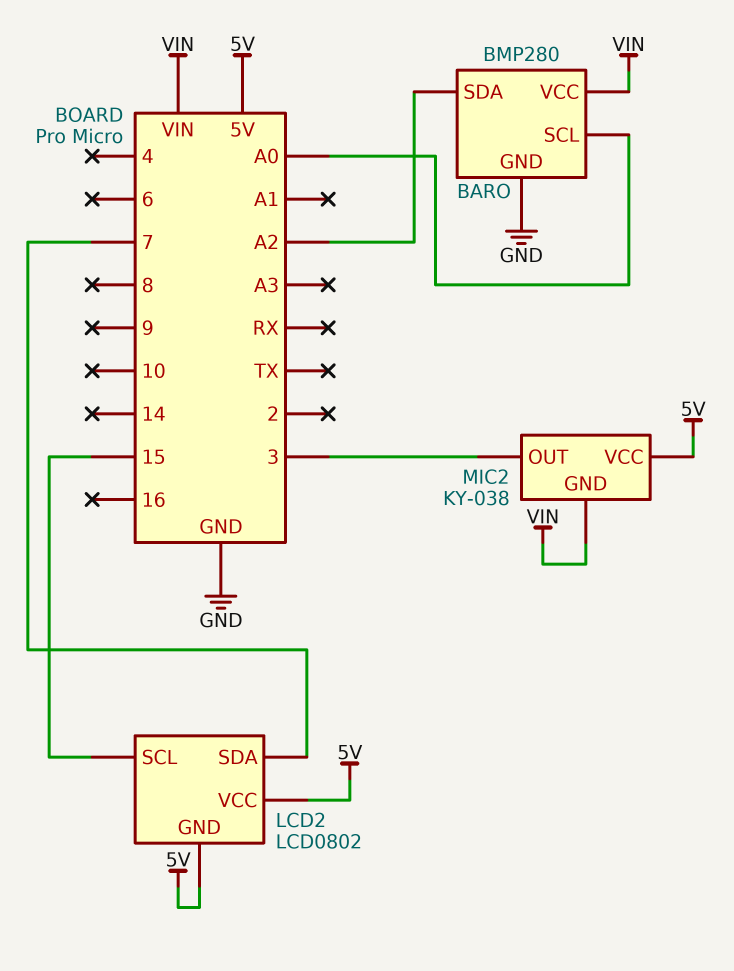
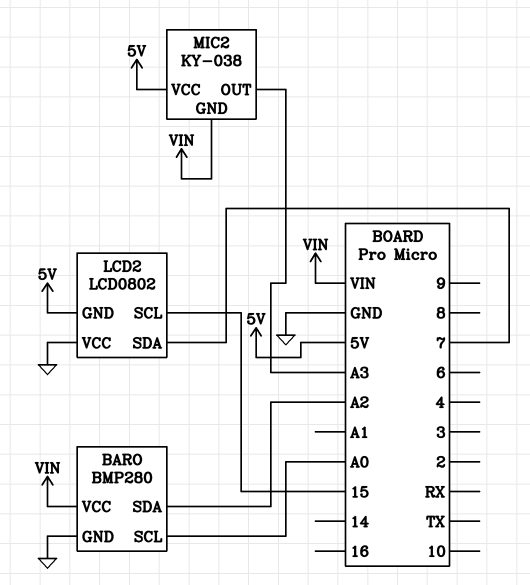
LCD2 pin VCC: 5V -> GND
MIC2 pin OUT: 3 -> A3

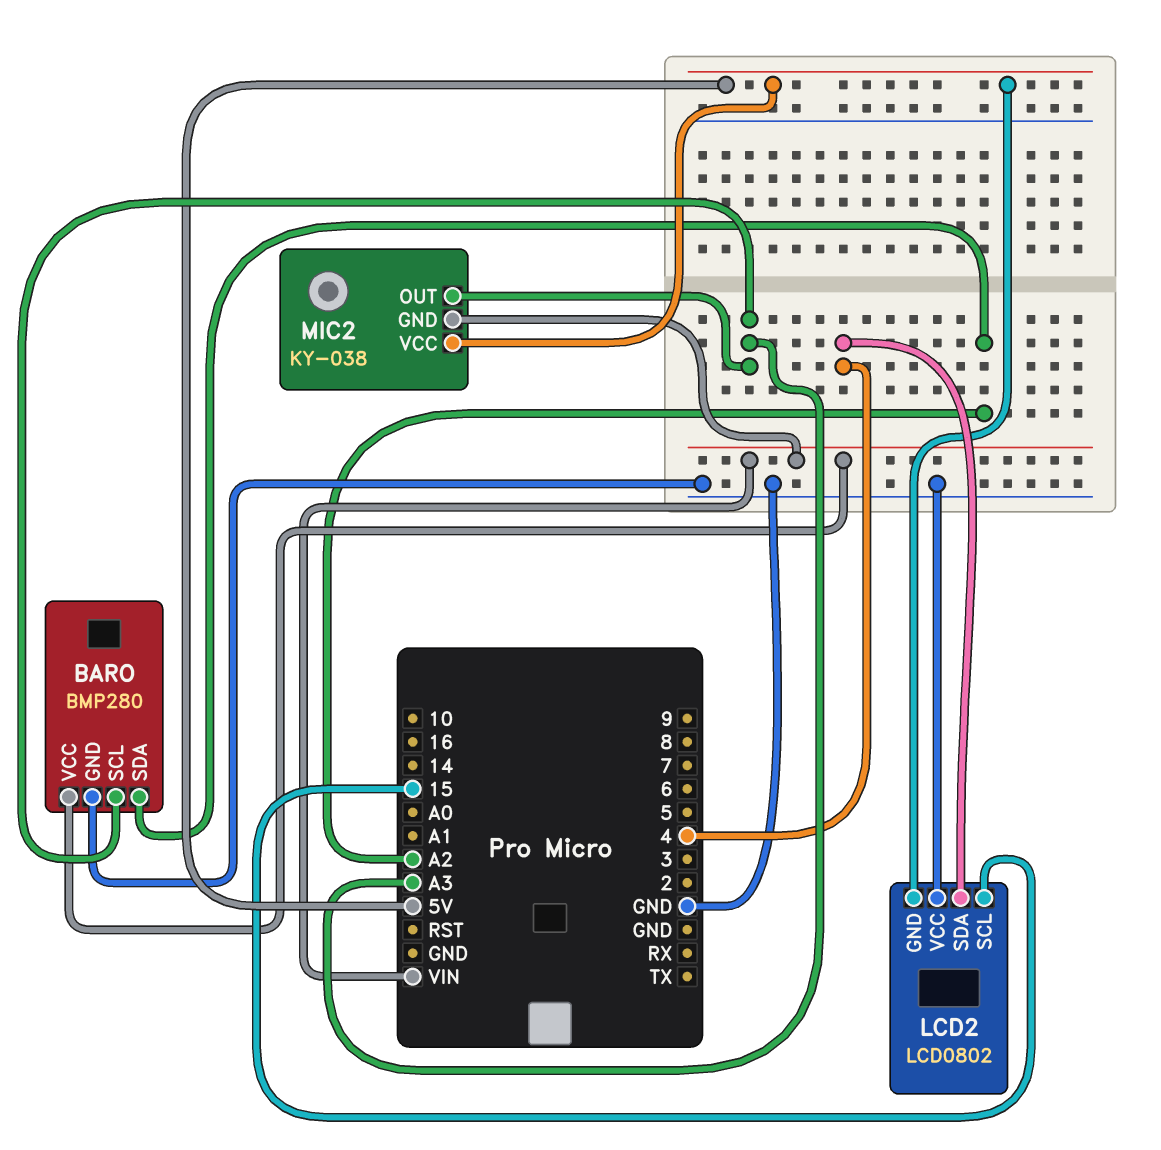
BARO pin SCL: A0 -> A3
LCD2 pin SDA: 7 -> 4

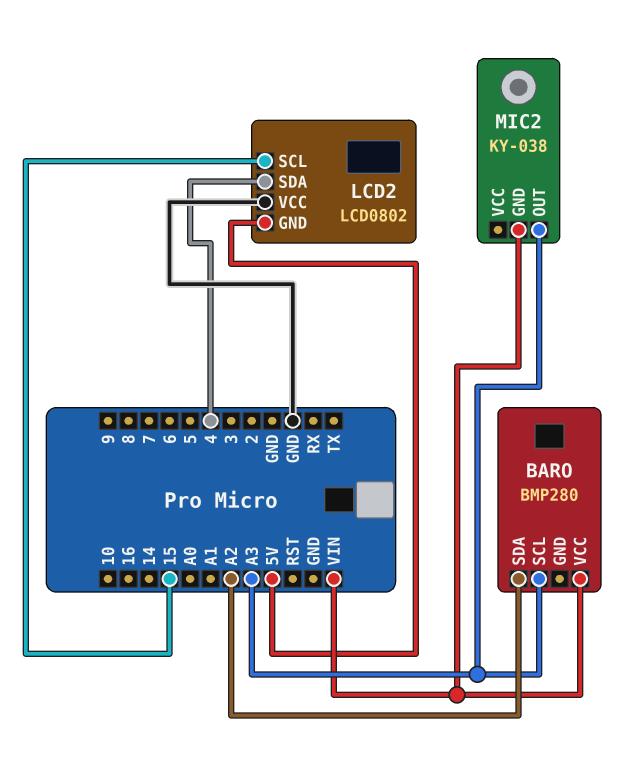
BARO pin GND: GND -> none
MIC2 pin VCC: 5V -> none

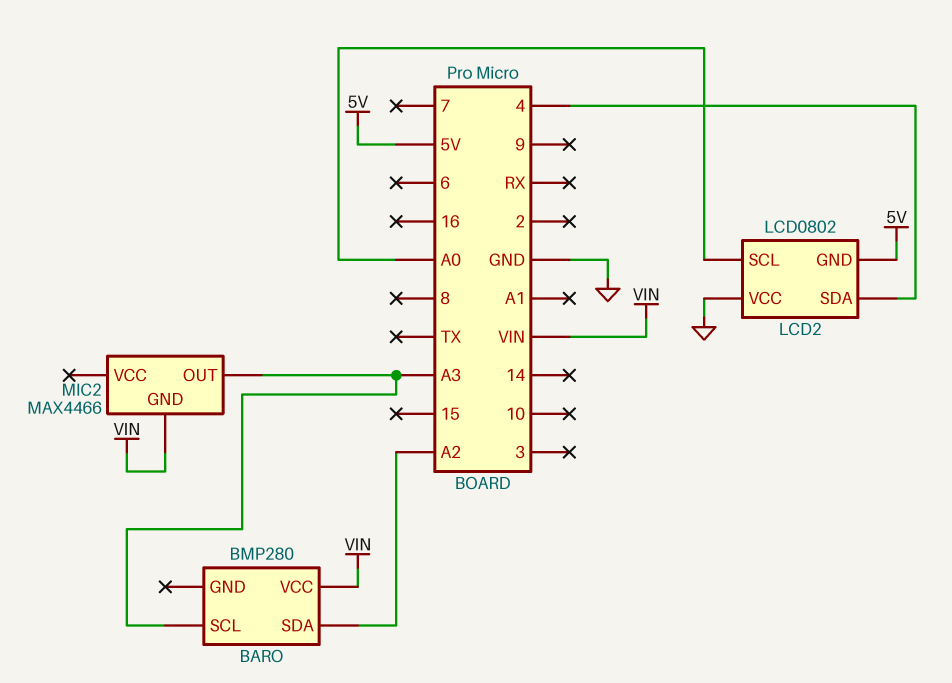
LCD2 pin SCL: 15 -> A0
MIC2: KY-038 -> MAX4466

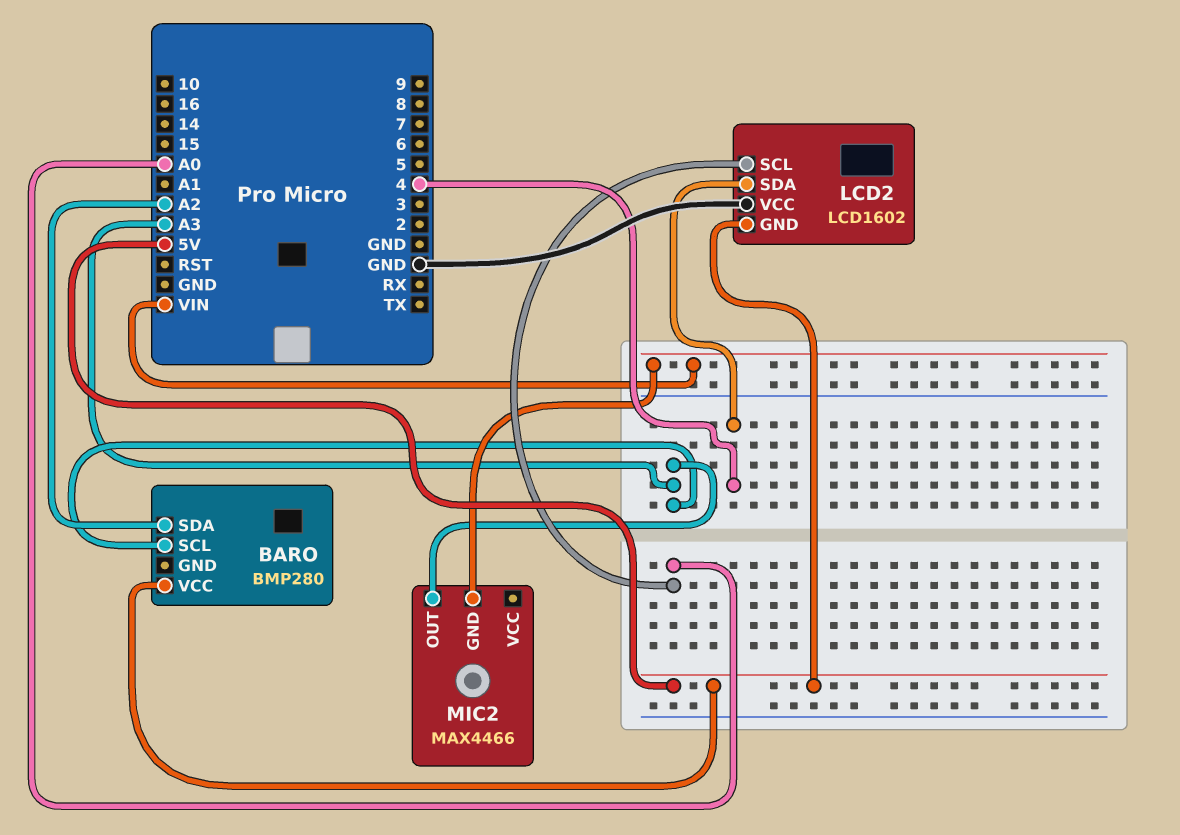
BARO pin VCC: VIN -> 5V
LCD2: LCD0802 -> LCD1602

